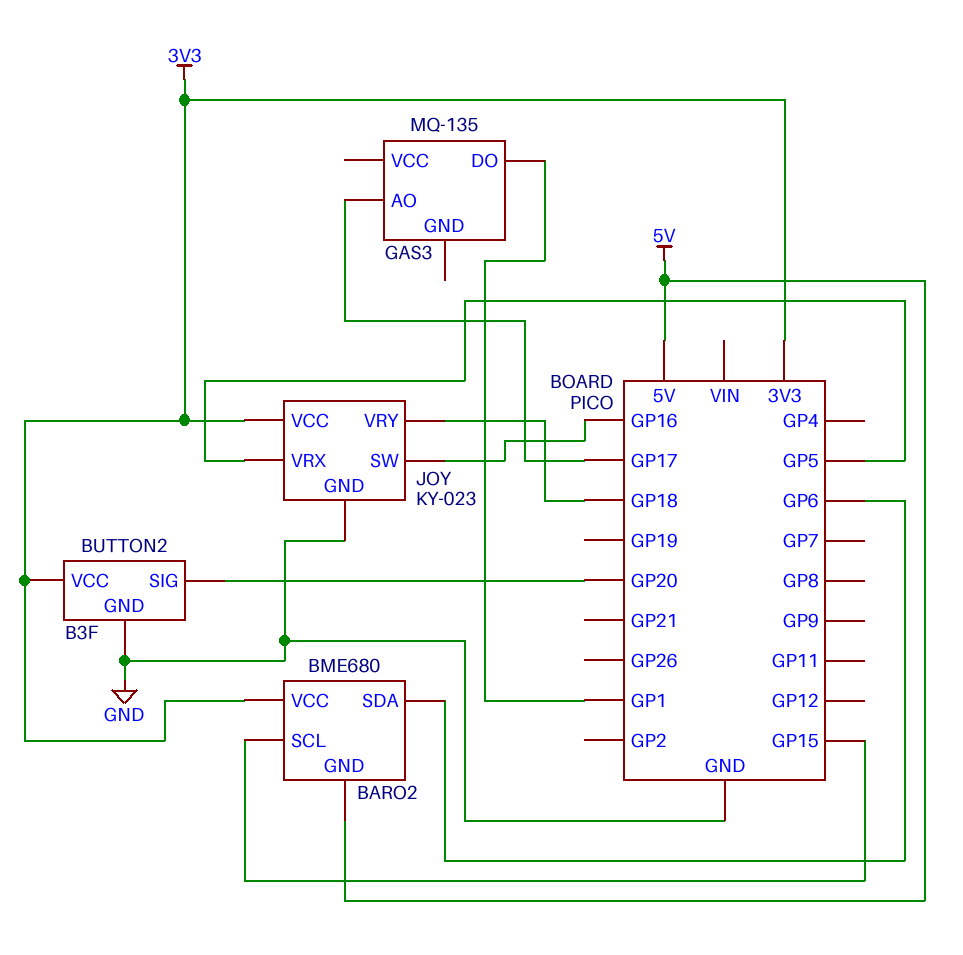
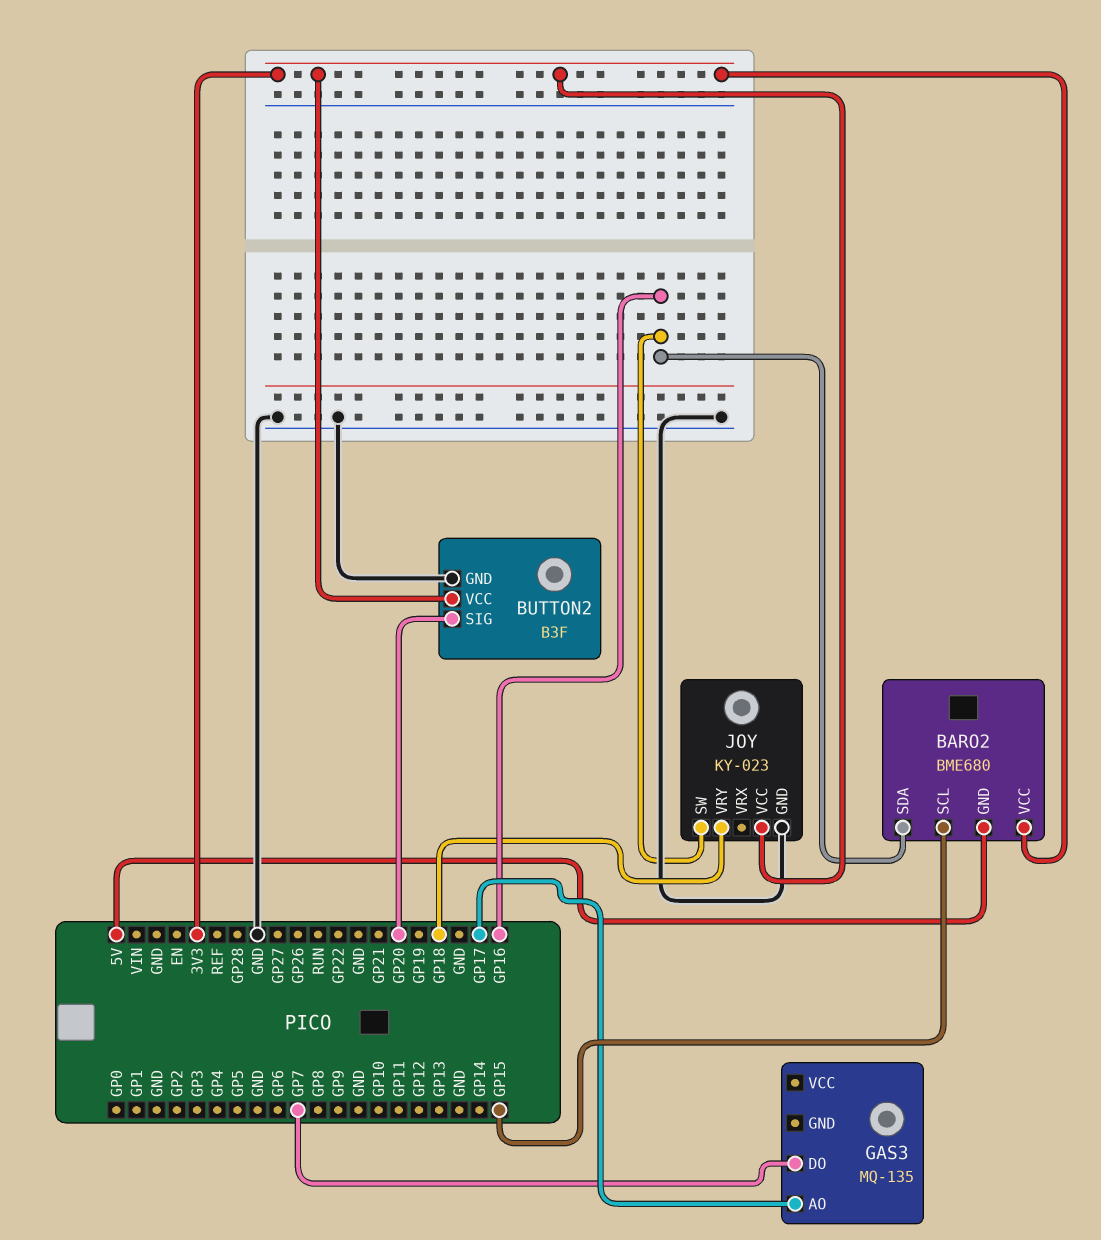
BARO2 pin SDA: GP6 -> GP16
GAS3 pin DO: GP1 -> GP7
JOY pin VRX: GP5 -> none

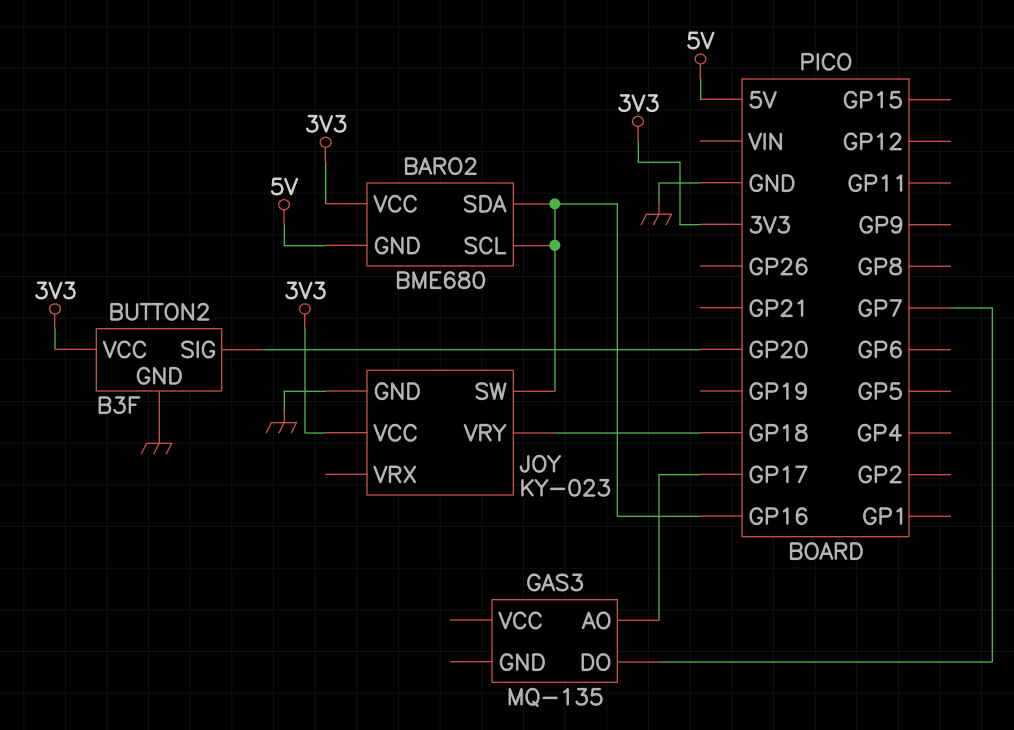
BARO2 pin SCL: GP15 -> GP16

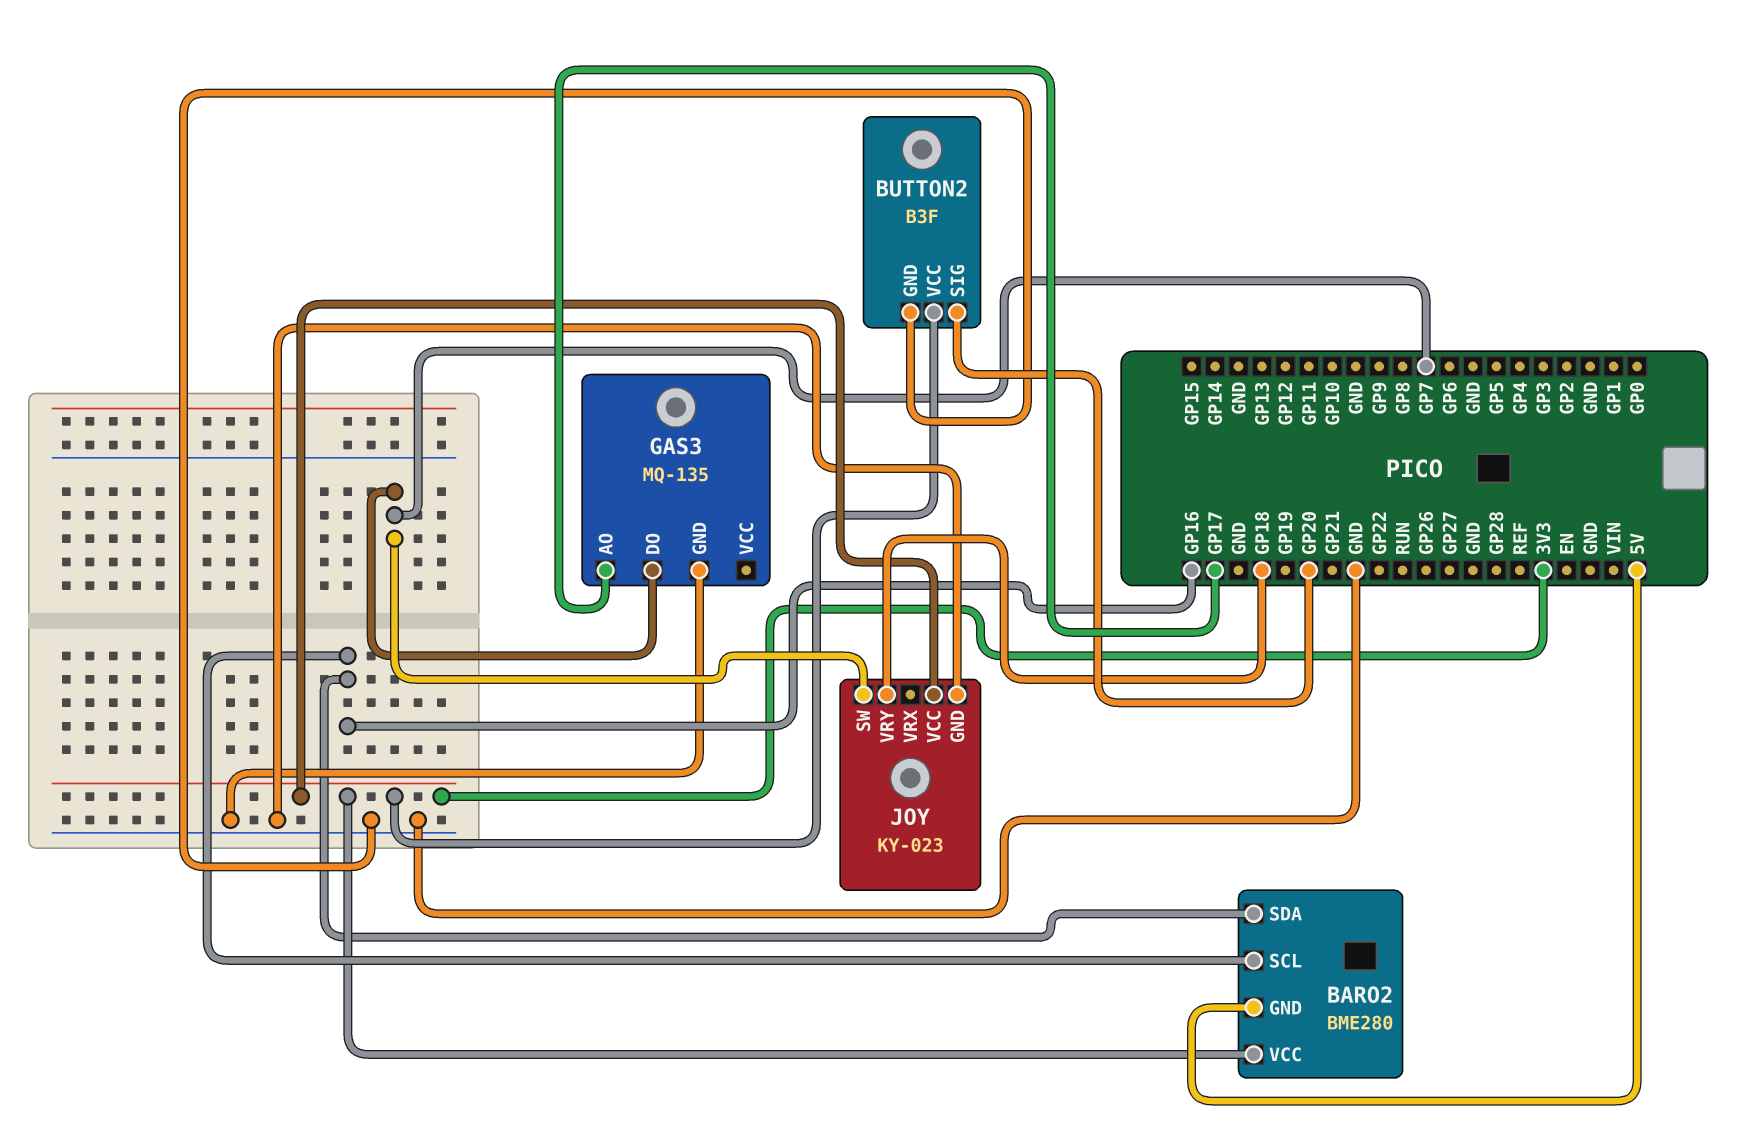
BARO2: BME680 -> BME280
GAS3 pin GND: none -> GND
JOY pin SW: GP16 -> GP7

